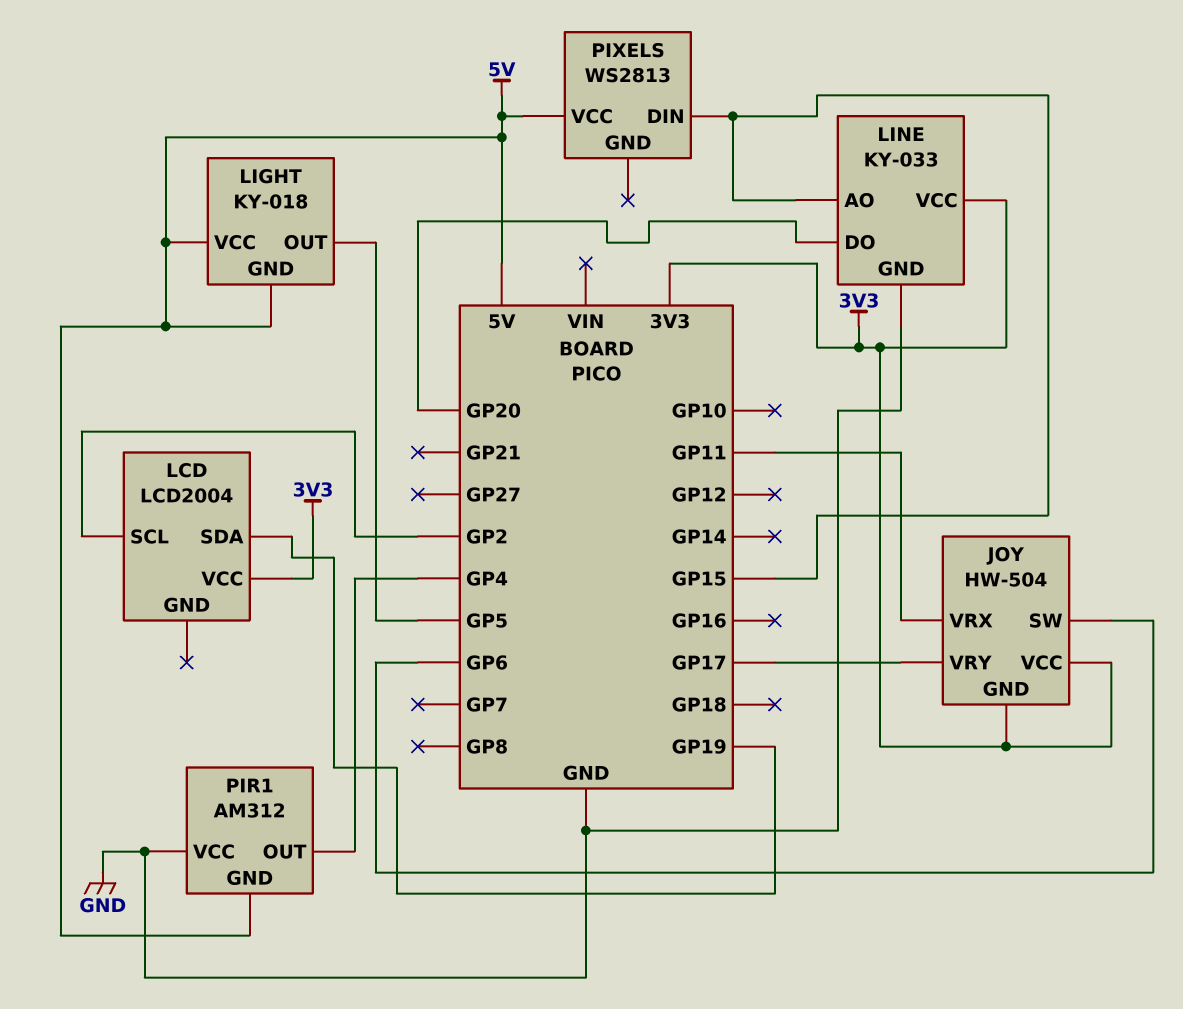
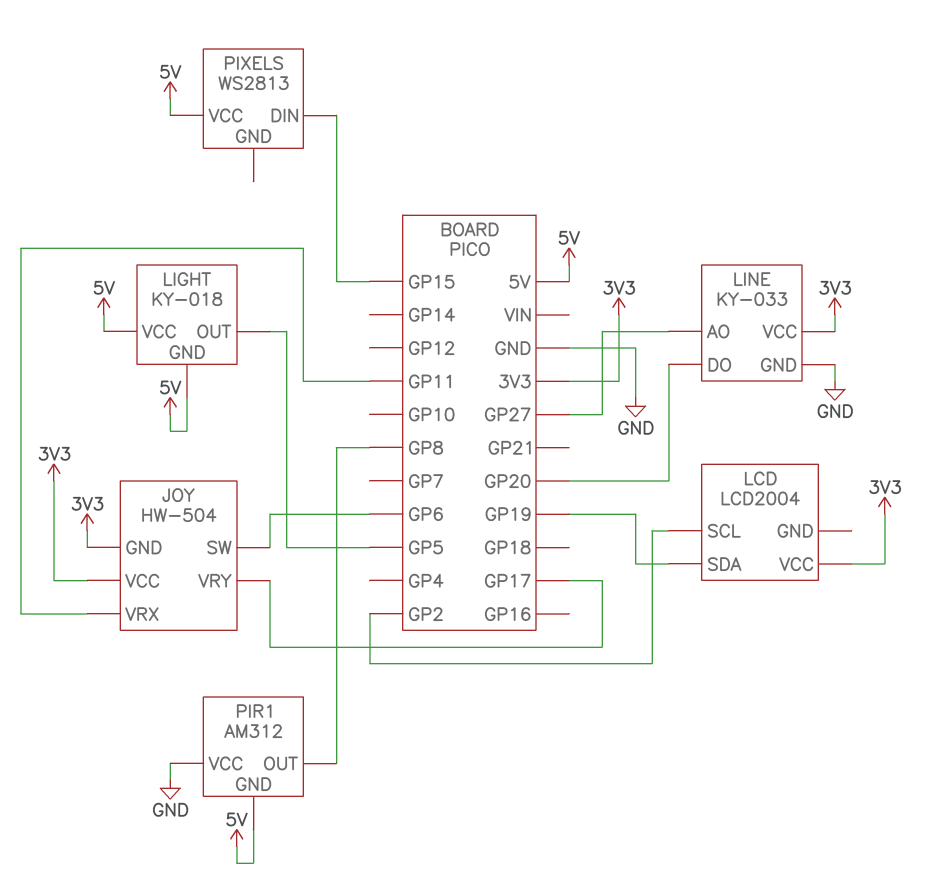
LINE pin AO: GP15 -> GP27
PIR1 pin OUT: GP4 -> GP8

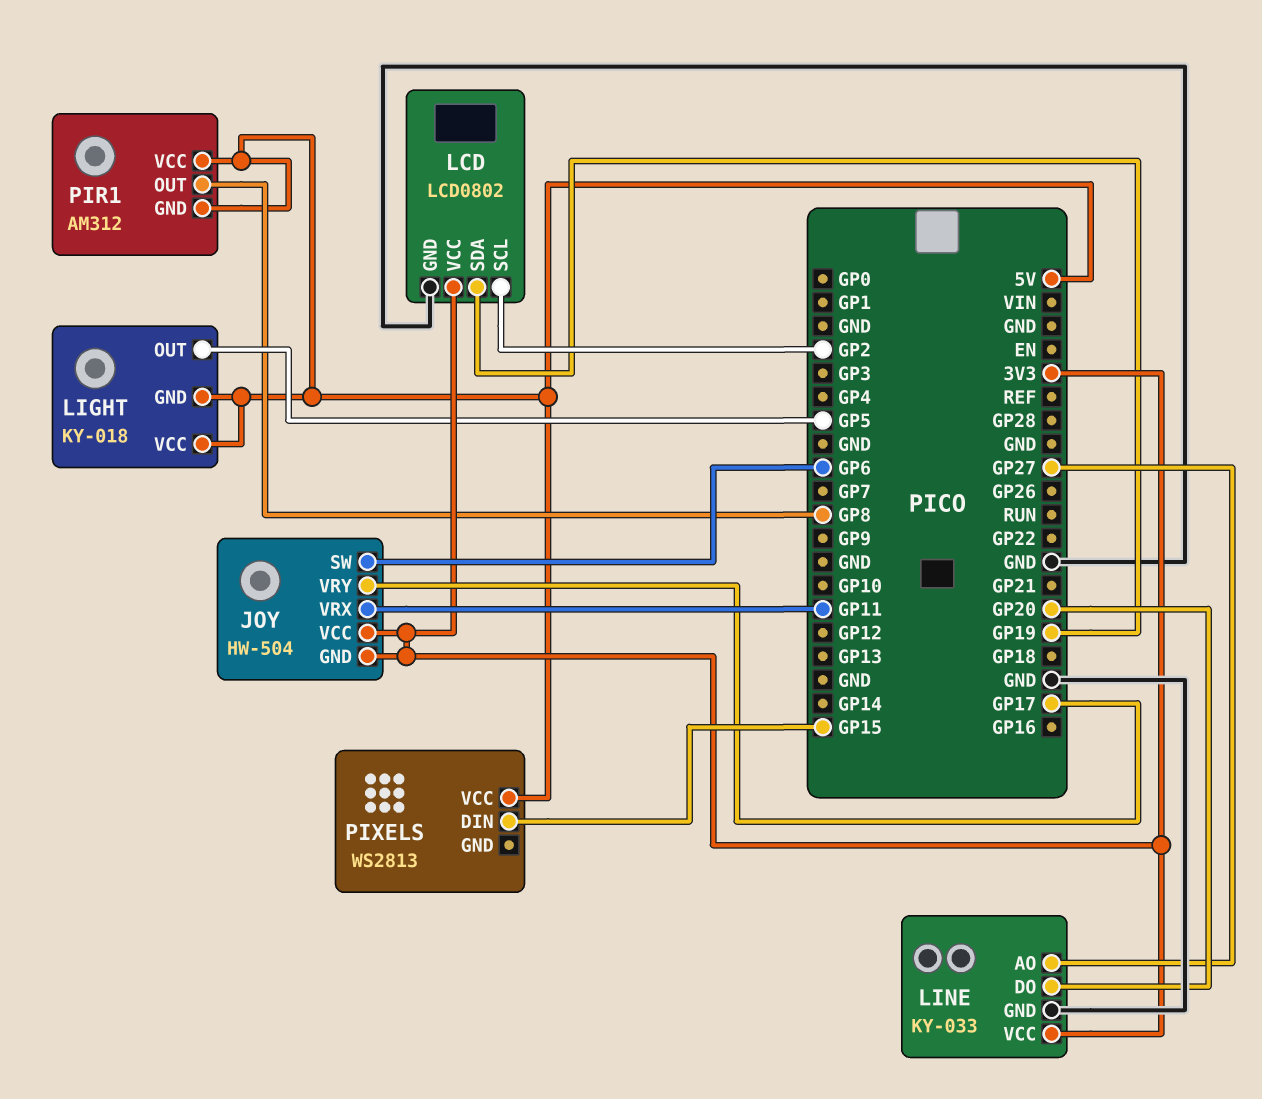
LCD: LCD2004 -> LCD0802
LCD pin GND: none -> GND
PIR1 pin VCC: GND -> 5V

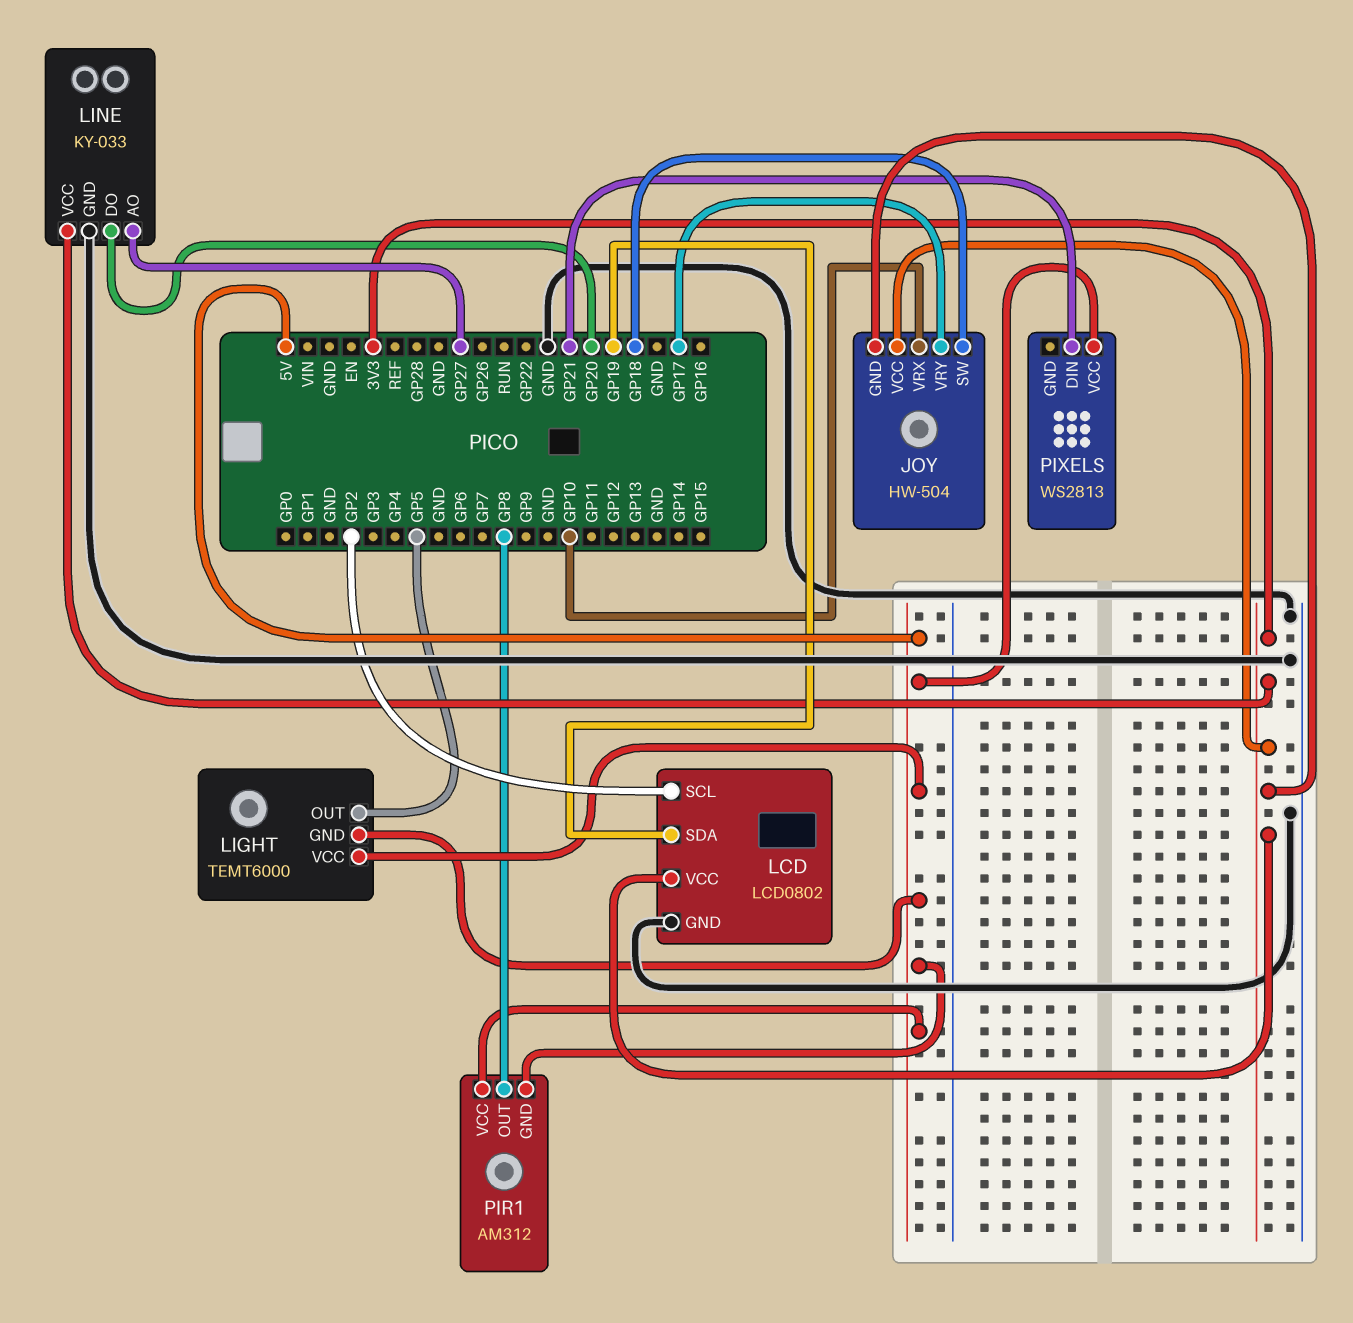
JOY pin SW: GP6 -> GP18
JOY pin VRX: GP11 -> GP10
LIGHT: KY-018 -> TEMT6000
PIXELS pin DIN: GP15 -> GP21

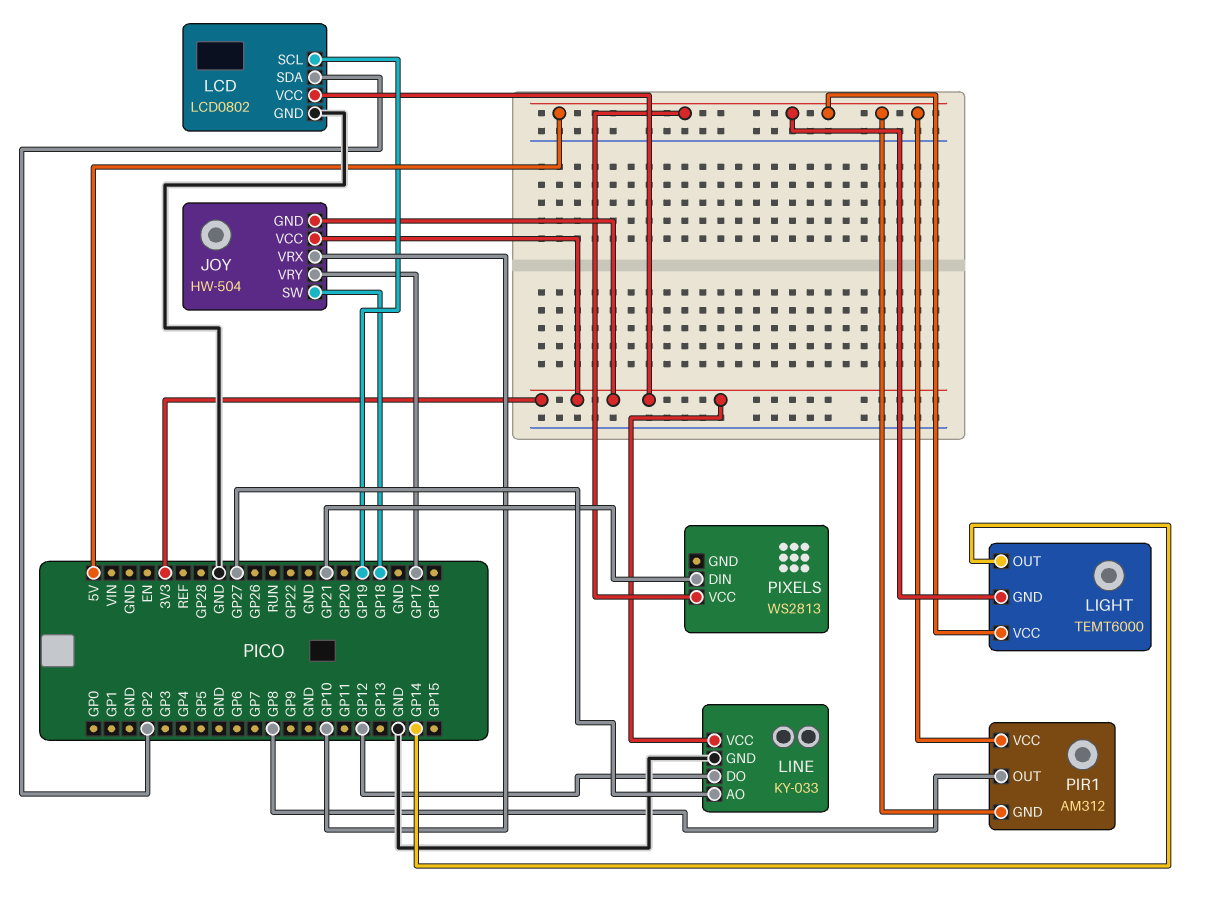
LCD pin SCL: GP2 -> GP19
LCD pin SDA: GP19 -> GP2
LIGHT pin OUT: GP5 -> GP14
LINE pin DO: GP20 -> GP12

